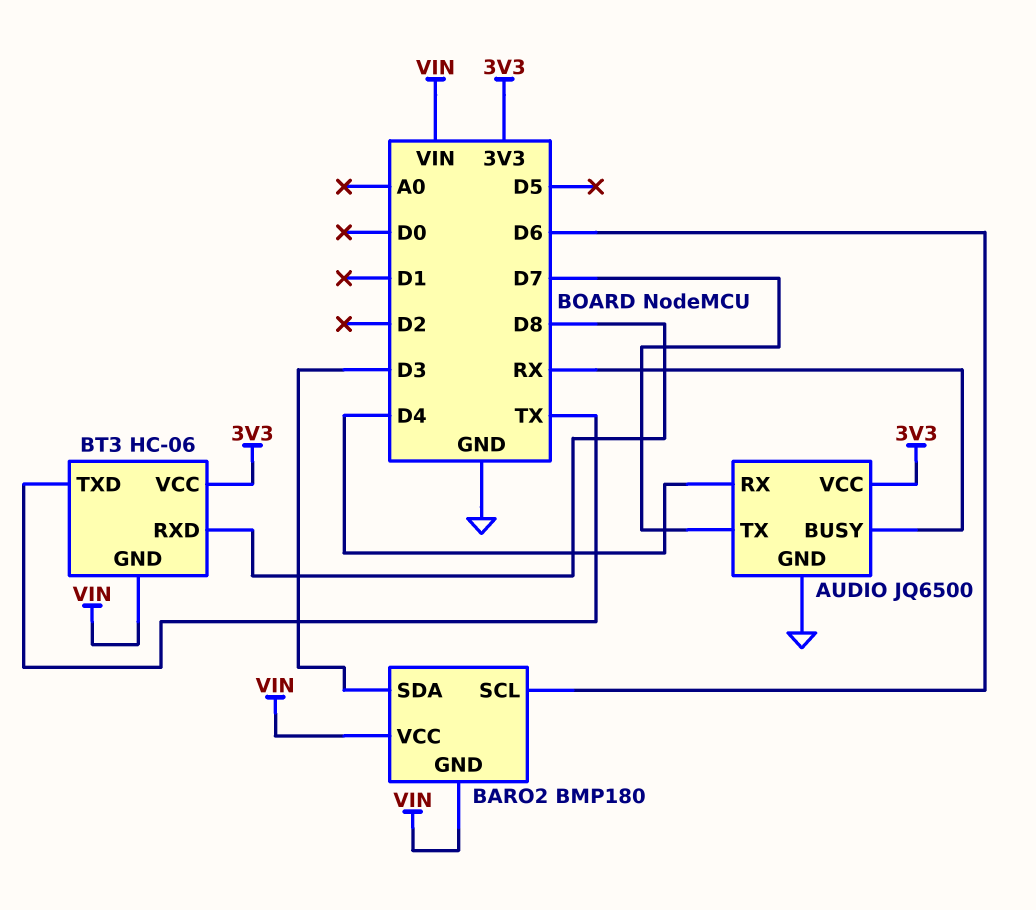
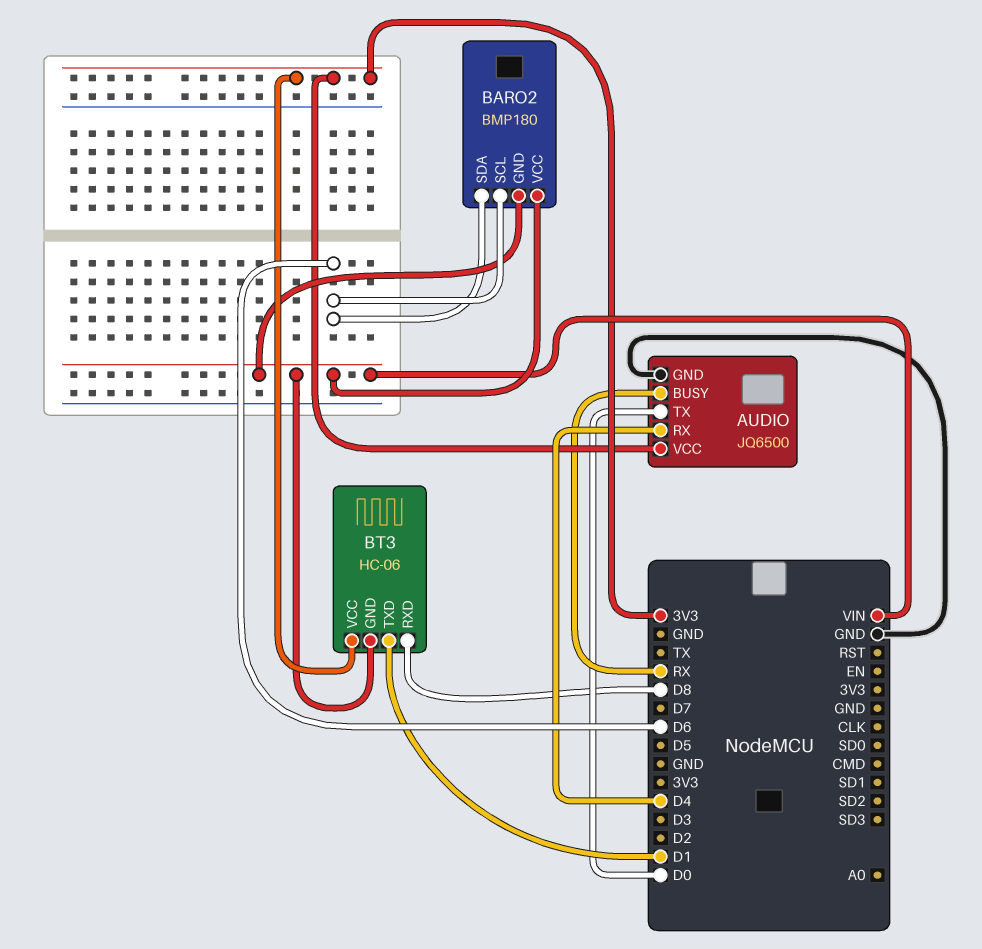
AUDIO pin TX: D7 -> D0
BARO2 pin SDA: D3 -> D6
BT3 pin TXD: TX -> D1

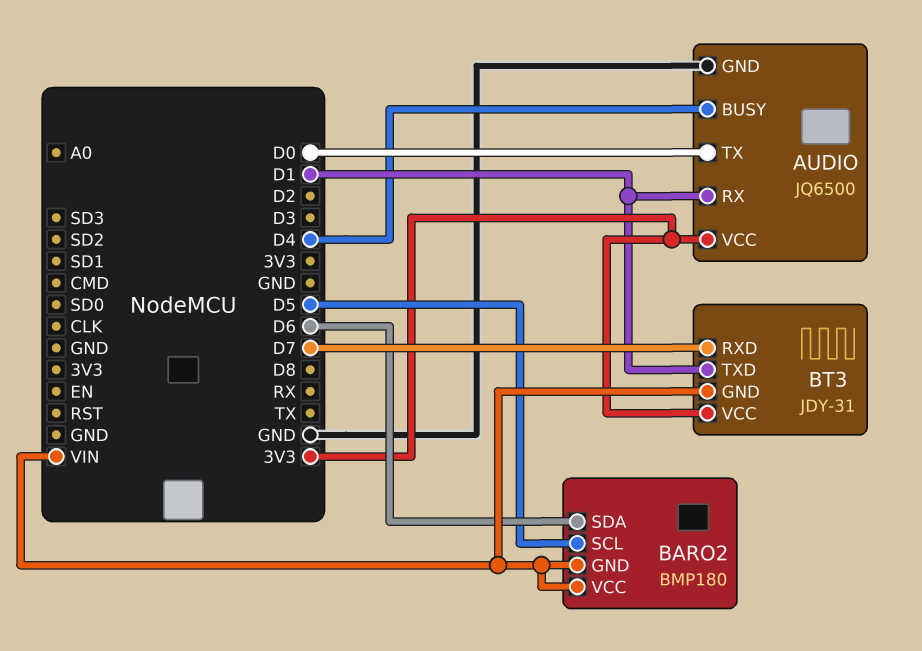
AUDIO pin BUSY: RX -> D4
AUDIO pin RX: D4 -> D1
BARO2 pin SCL: D6 -> D5
BT3: HC-06 -> JDY-31
BT3 pin RXD: D8 -> D7

